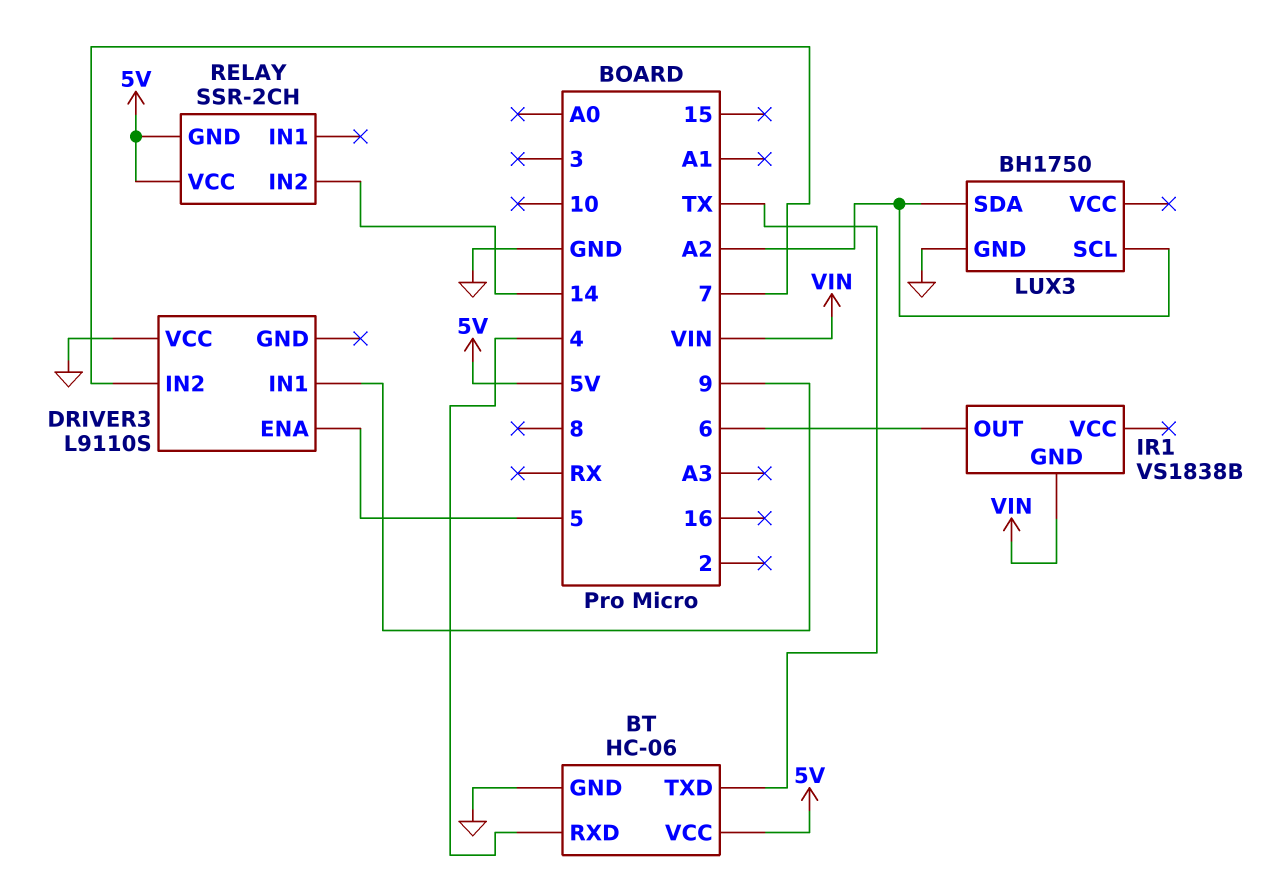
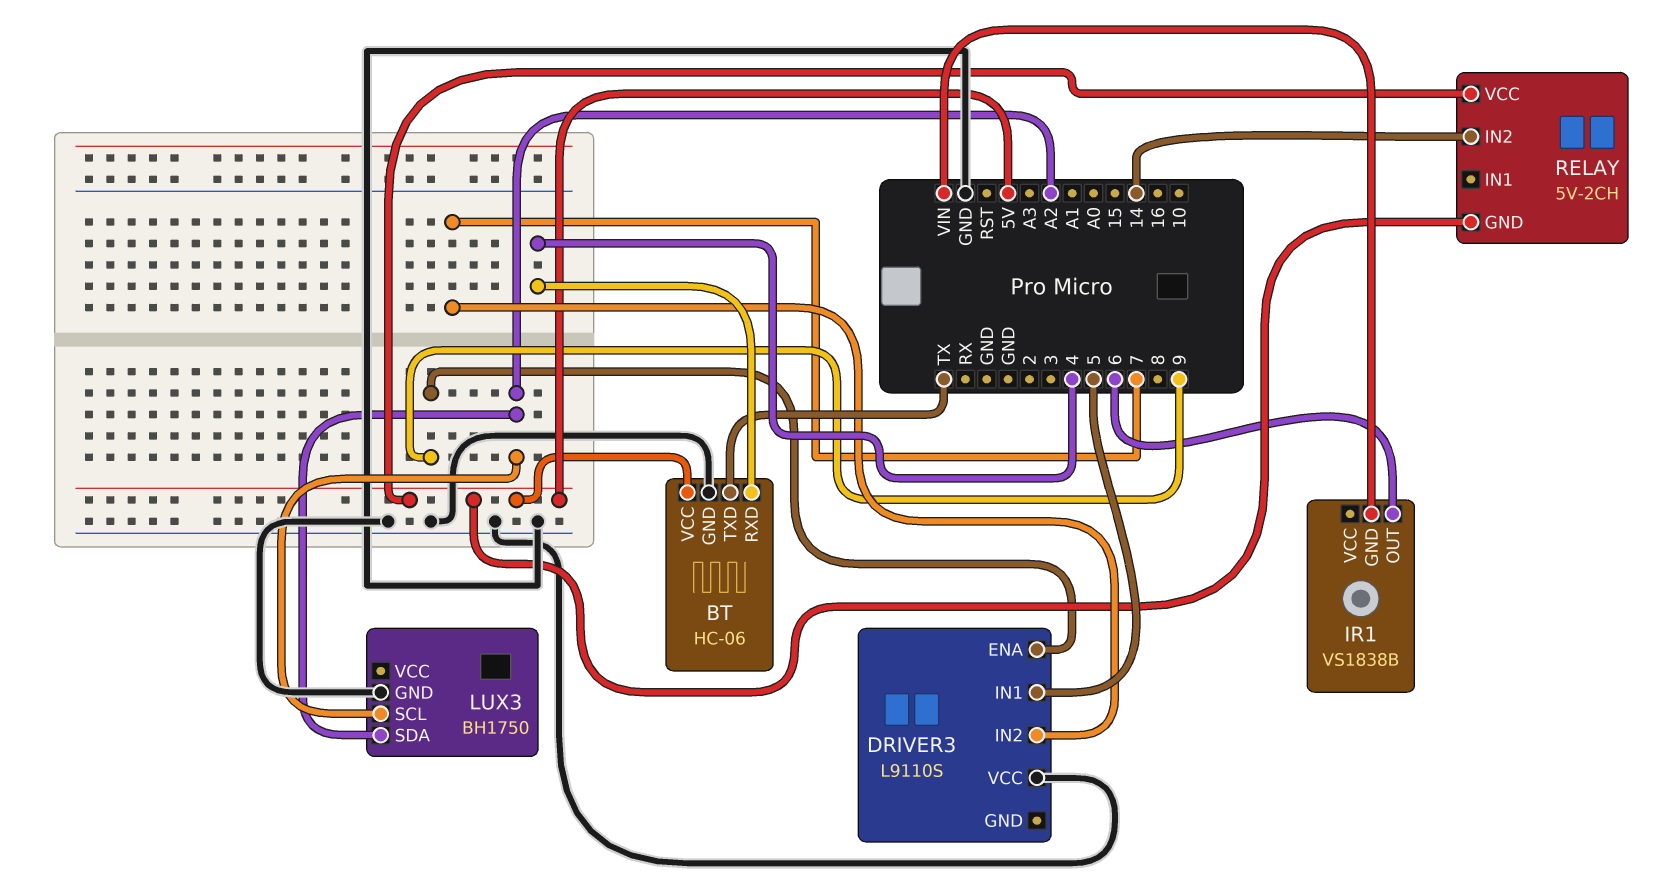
DRIVER3 pin ENA: 5 -> 9
DRIVER3 pin IN1: 9 -> 5
RELAY: SSR-2CH -> 5V-2CH

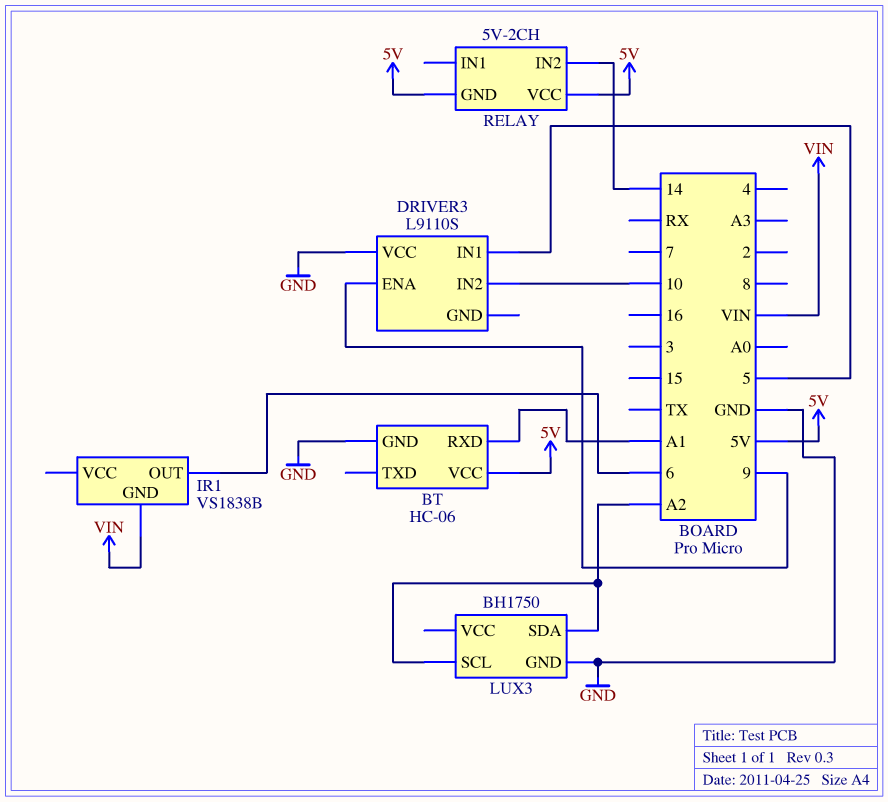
BT pin RXD: 4 -> A1
BT pin TXD: TX -> none
DRIVER3 pin IN2: 7 -> 10

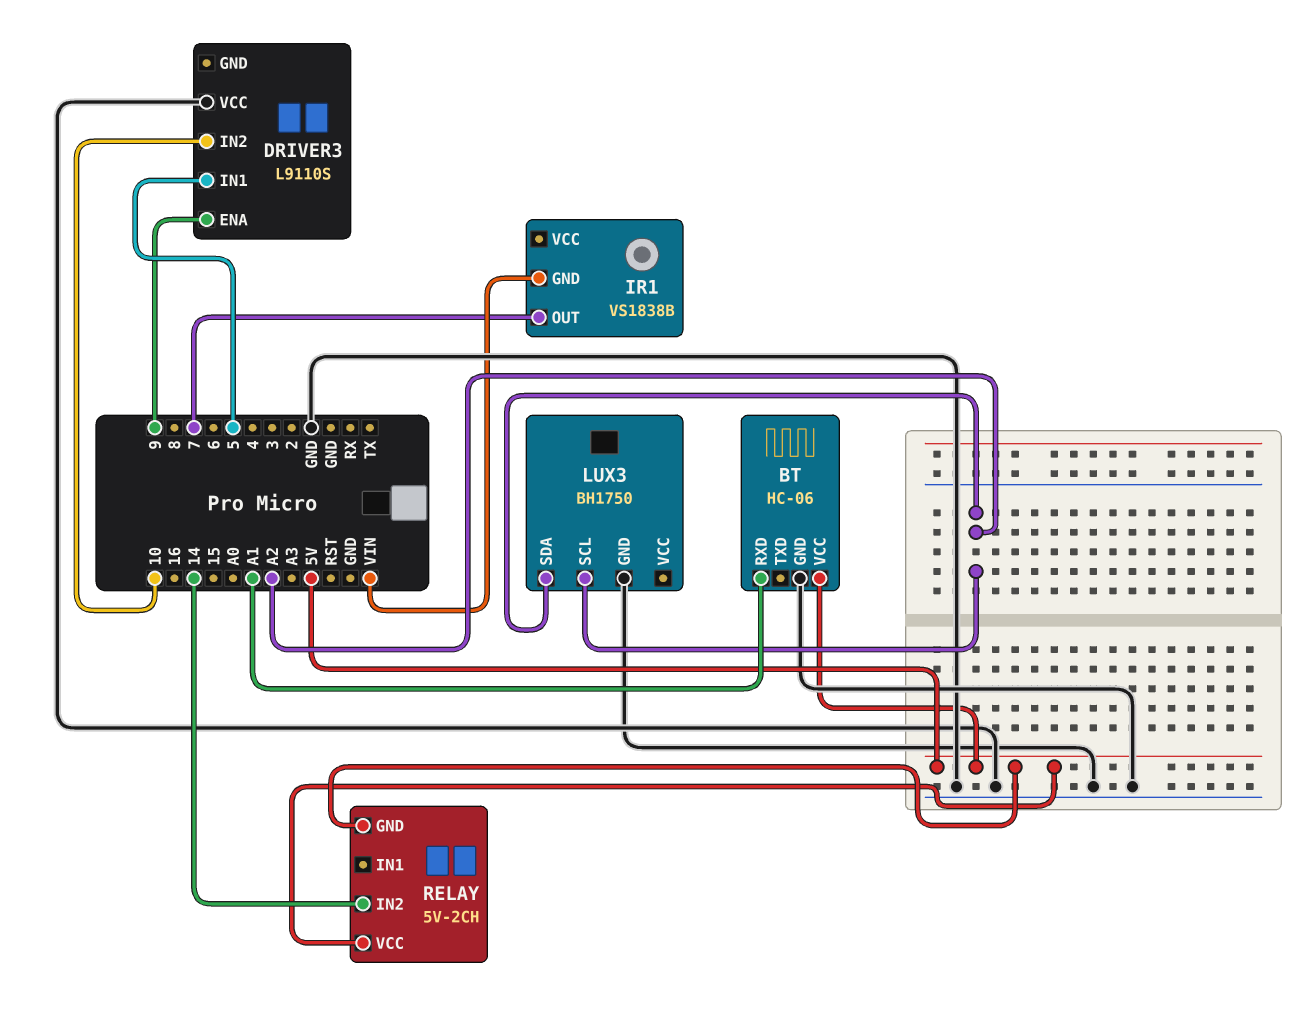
IR1 pin OUT: 6 -> 7

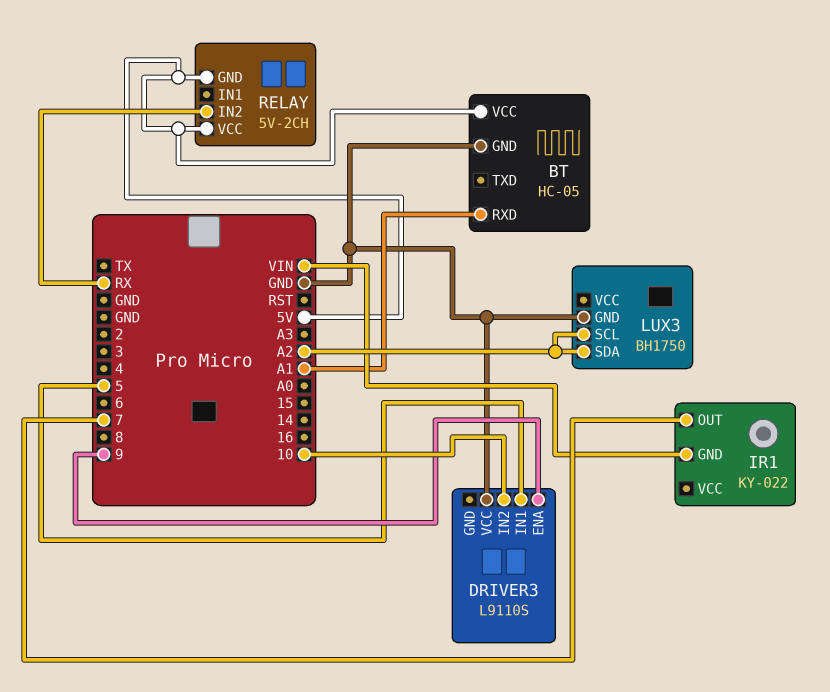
BT: HC-06 -> HC-05
IR1: VS1838B -> KY-022
RELAY pin IN2: 14 -> RX

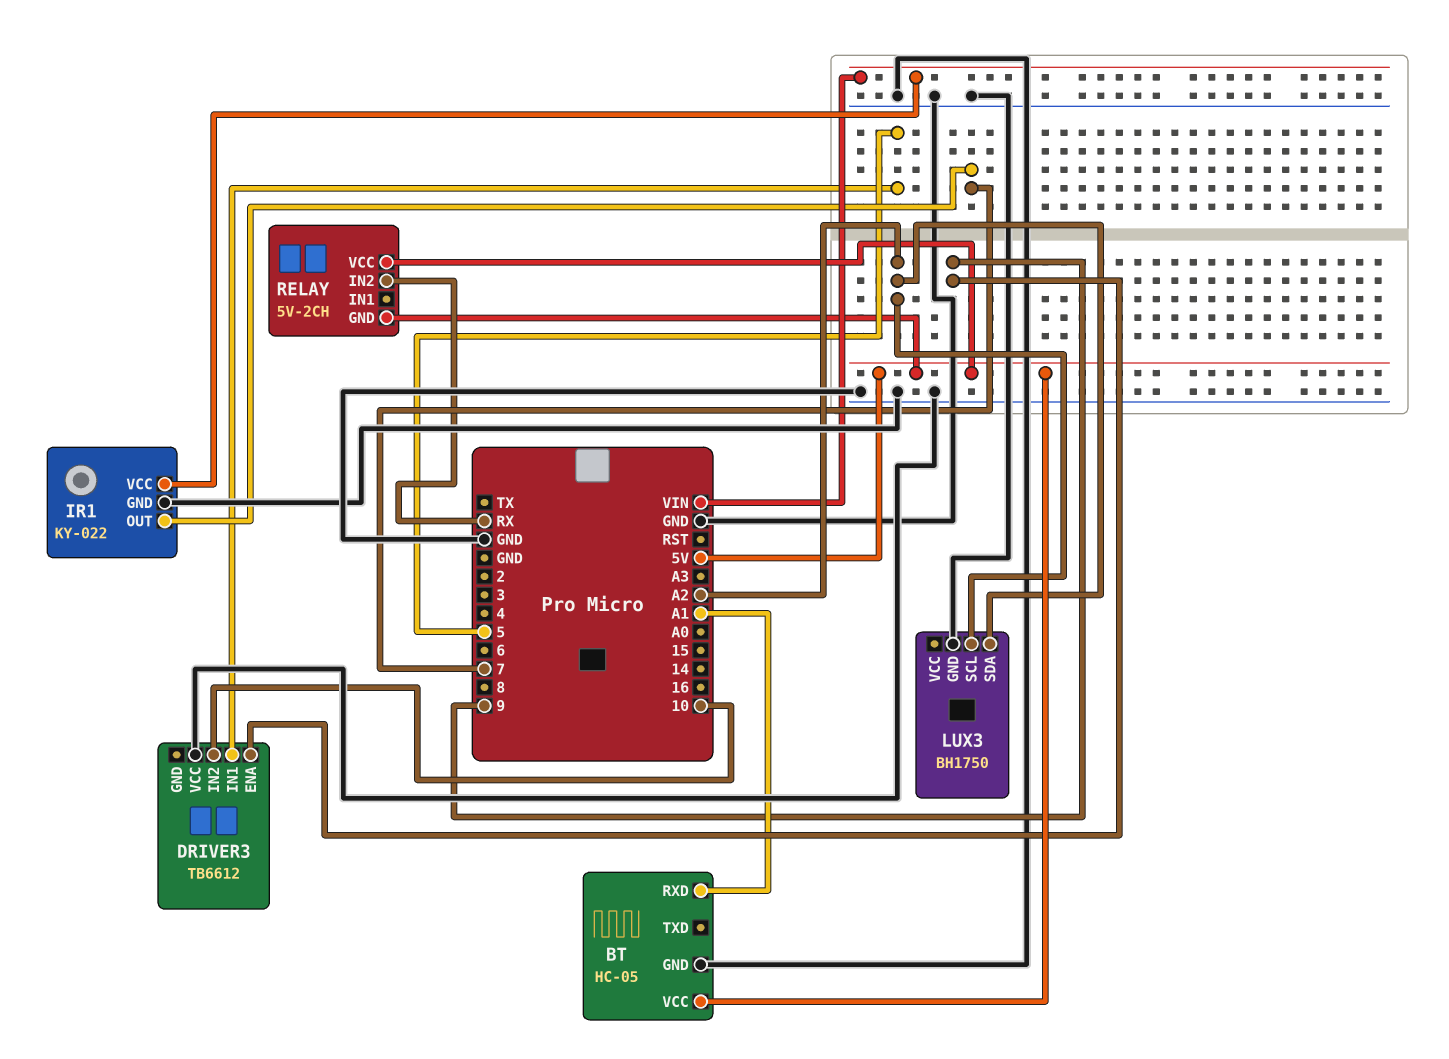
DRIVER3: L9110S -> TB6612
IR1 pin GND: VIN -> GND
IR1 pin VCC: none -> VIN

